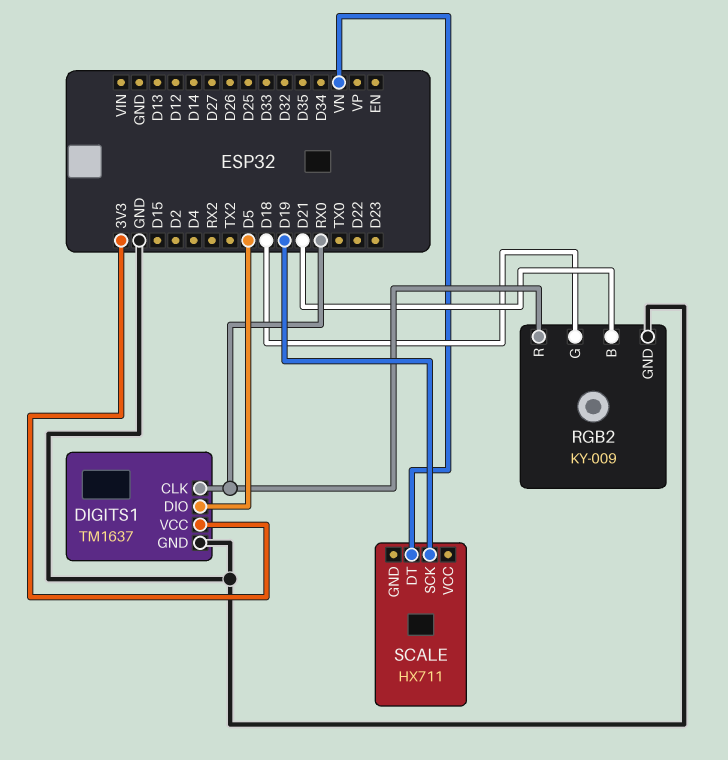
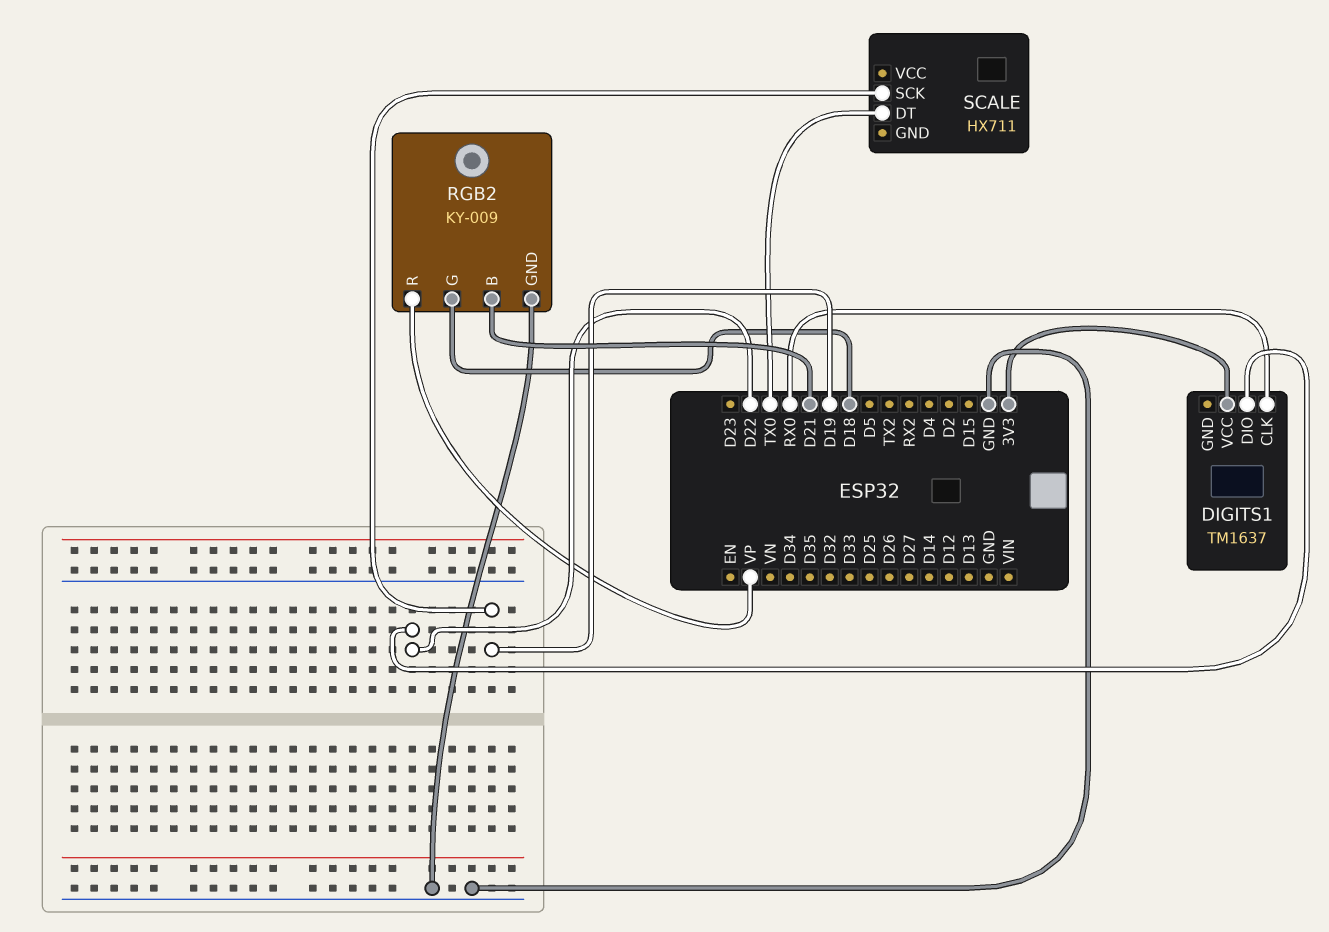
DIGITS1 pin DIO: D5 -> D22
DIGITS1 pin GND: GND -> none
RGB2 pin R: RX0 -> VP
SCALE pin DT: VN -> TX0

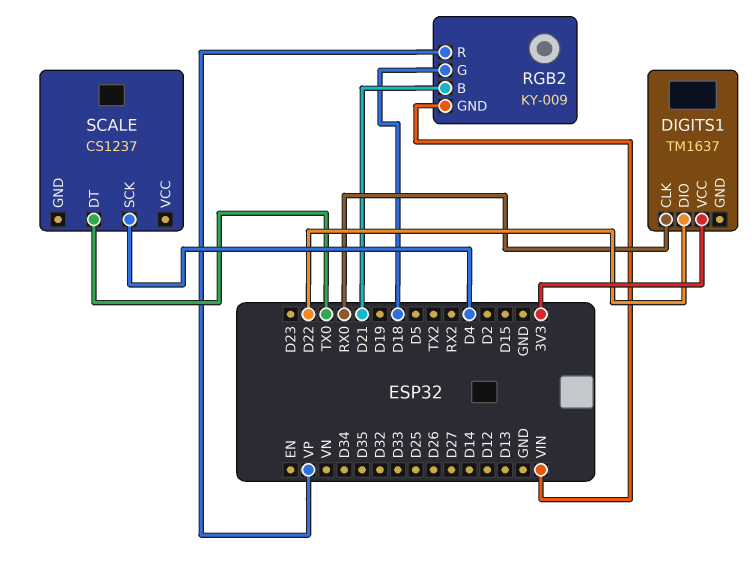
RGB2 pin GND: GND -> VIN
SCALE: HX711 -> CS1237
SCALE pin SCK: D19 -> D4

